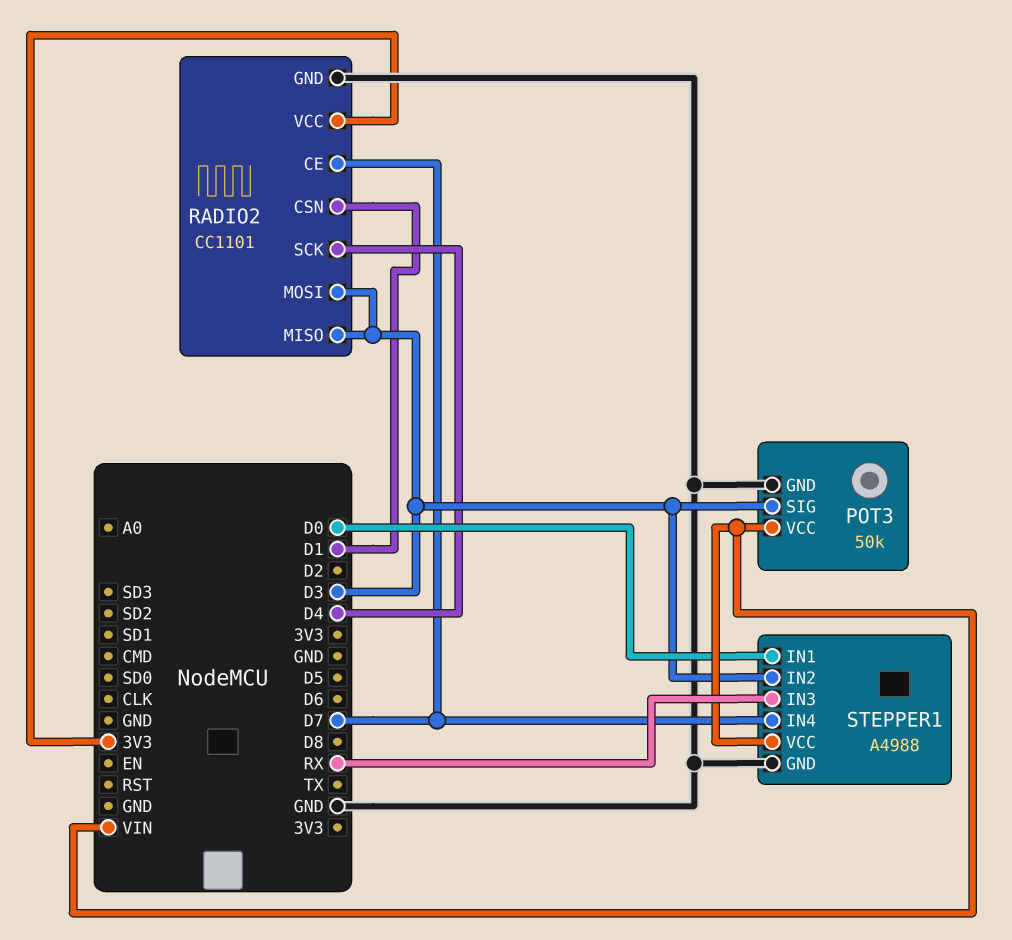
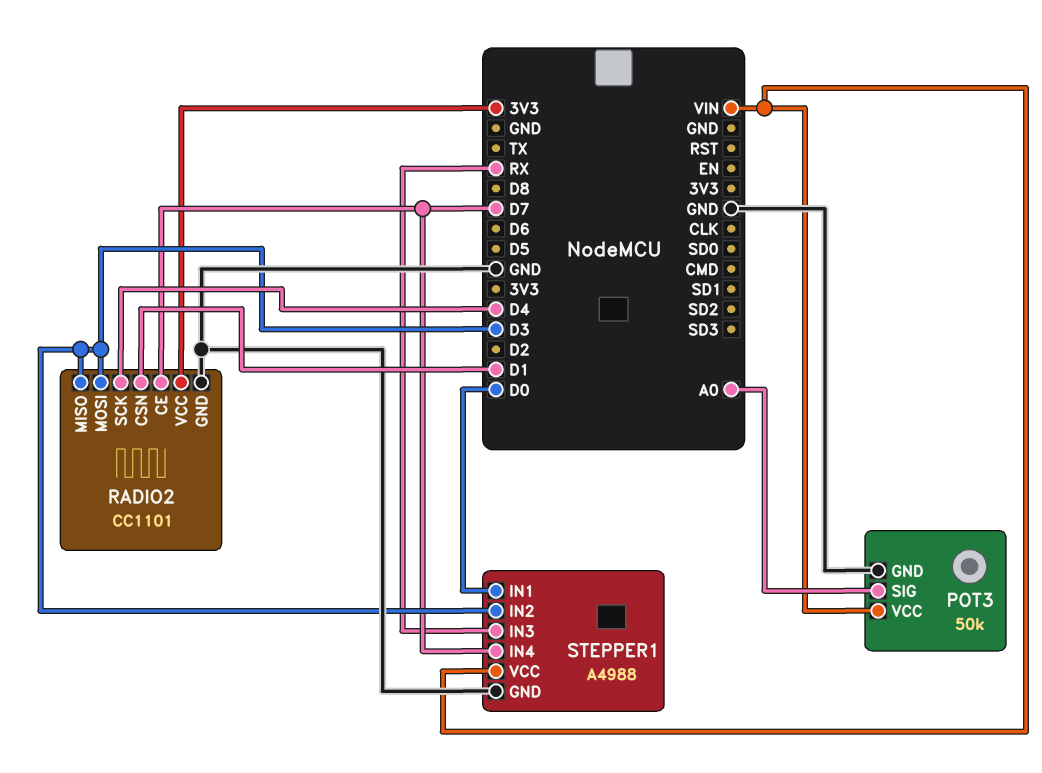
POT3 pin SIG: D3 -> A0

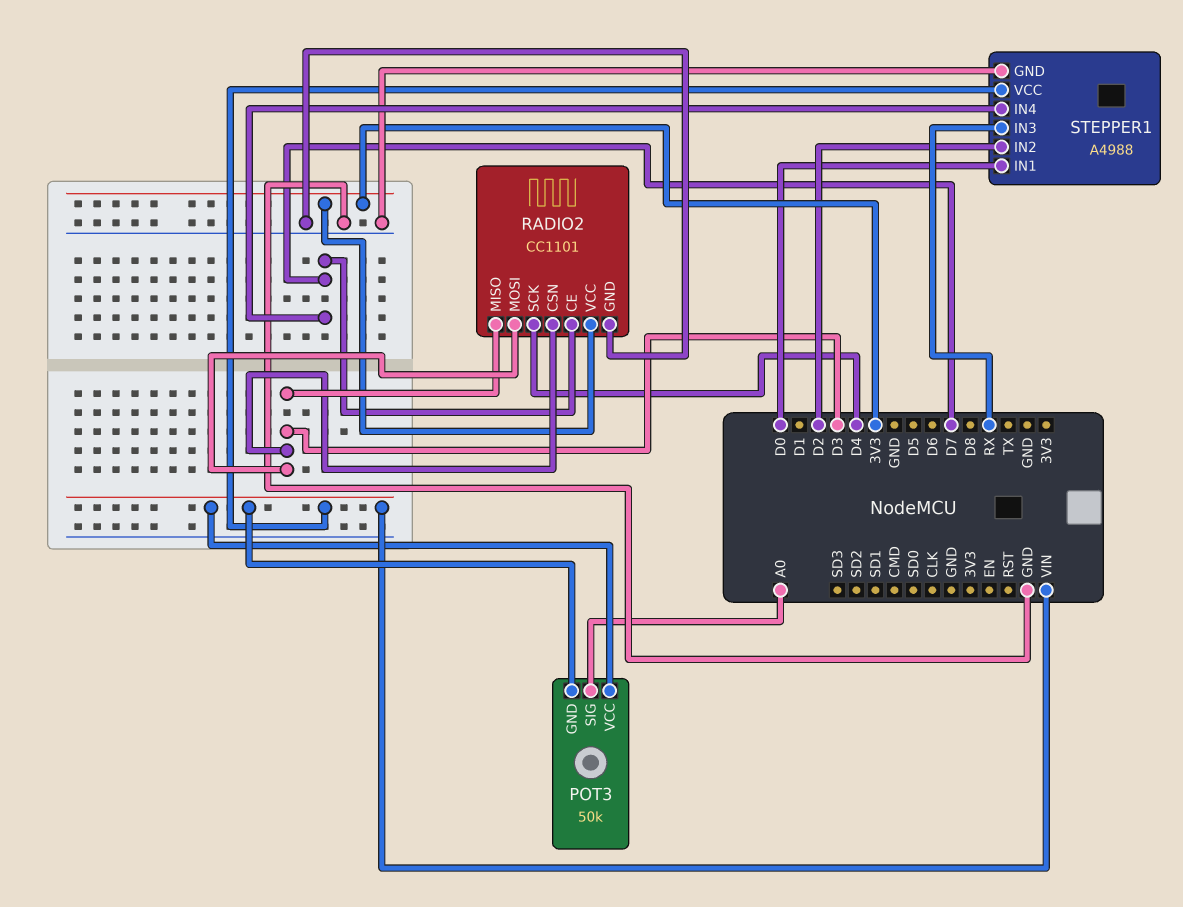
POT3 pin GND: GND -> VIN
RADIO2 pin CSN: D1 -> D3
STEPPER1 pin IN2: D3 -> D2

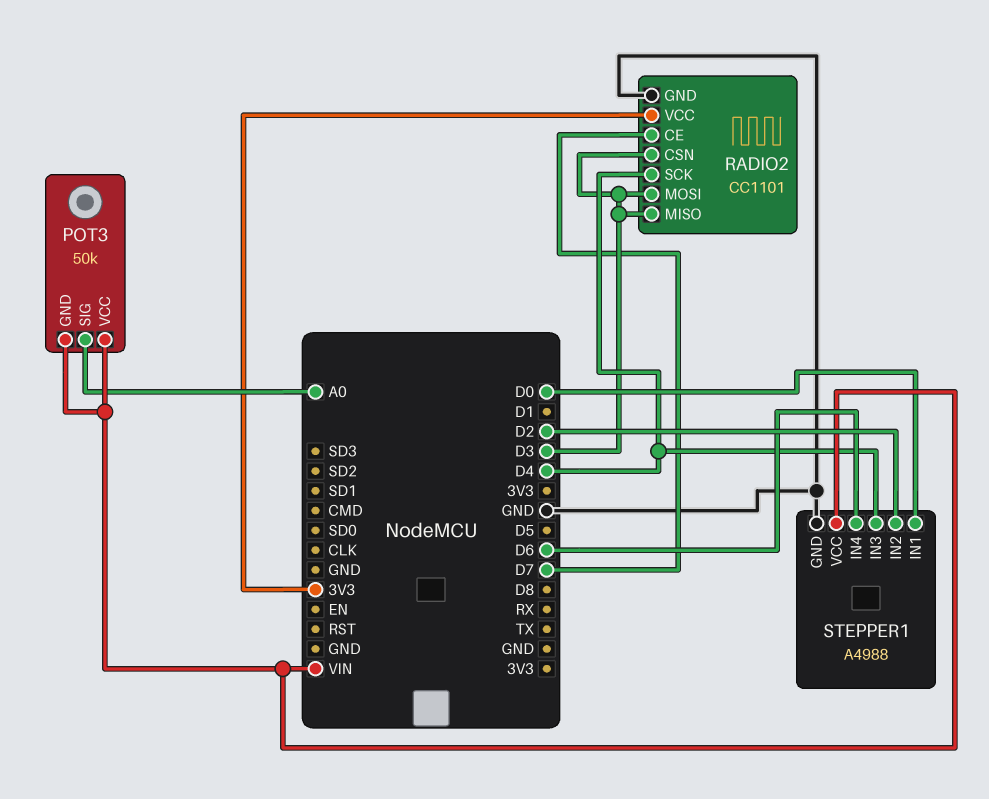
STEPPER1 pin IN3: RX -> D4
STEPPER1 pin IN4: D7 -> D6

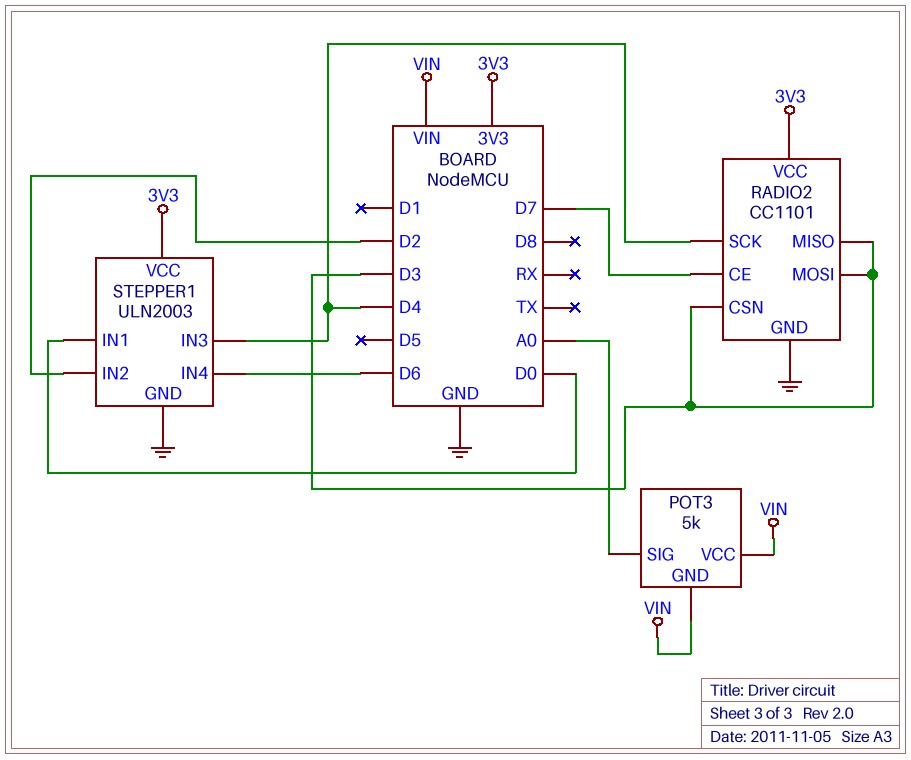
POT3: 50k -> 5k
STEPPER1: A4988 -> ULN2003
STEPPER1 pin VCC: VIN -> 3V3

